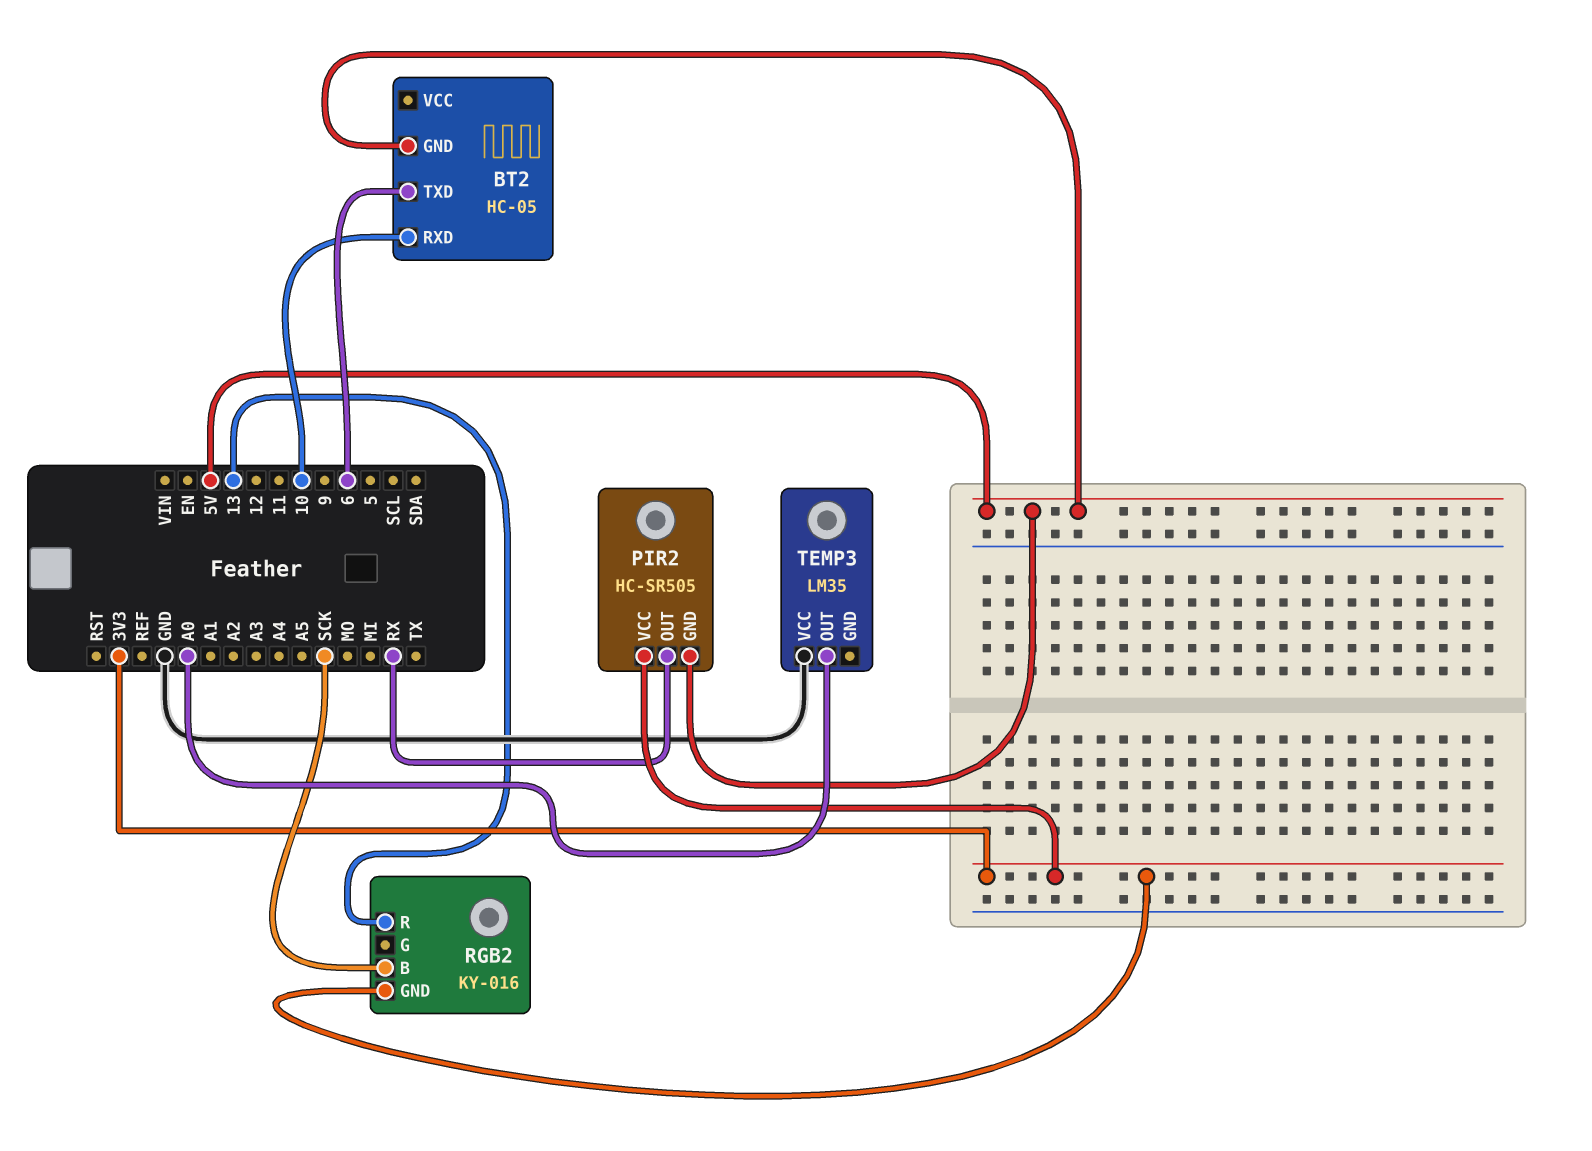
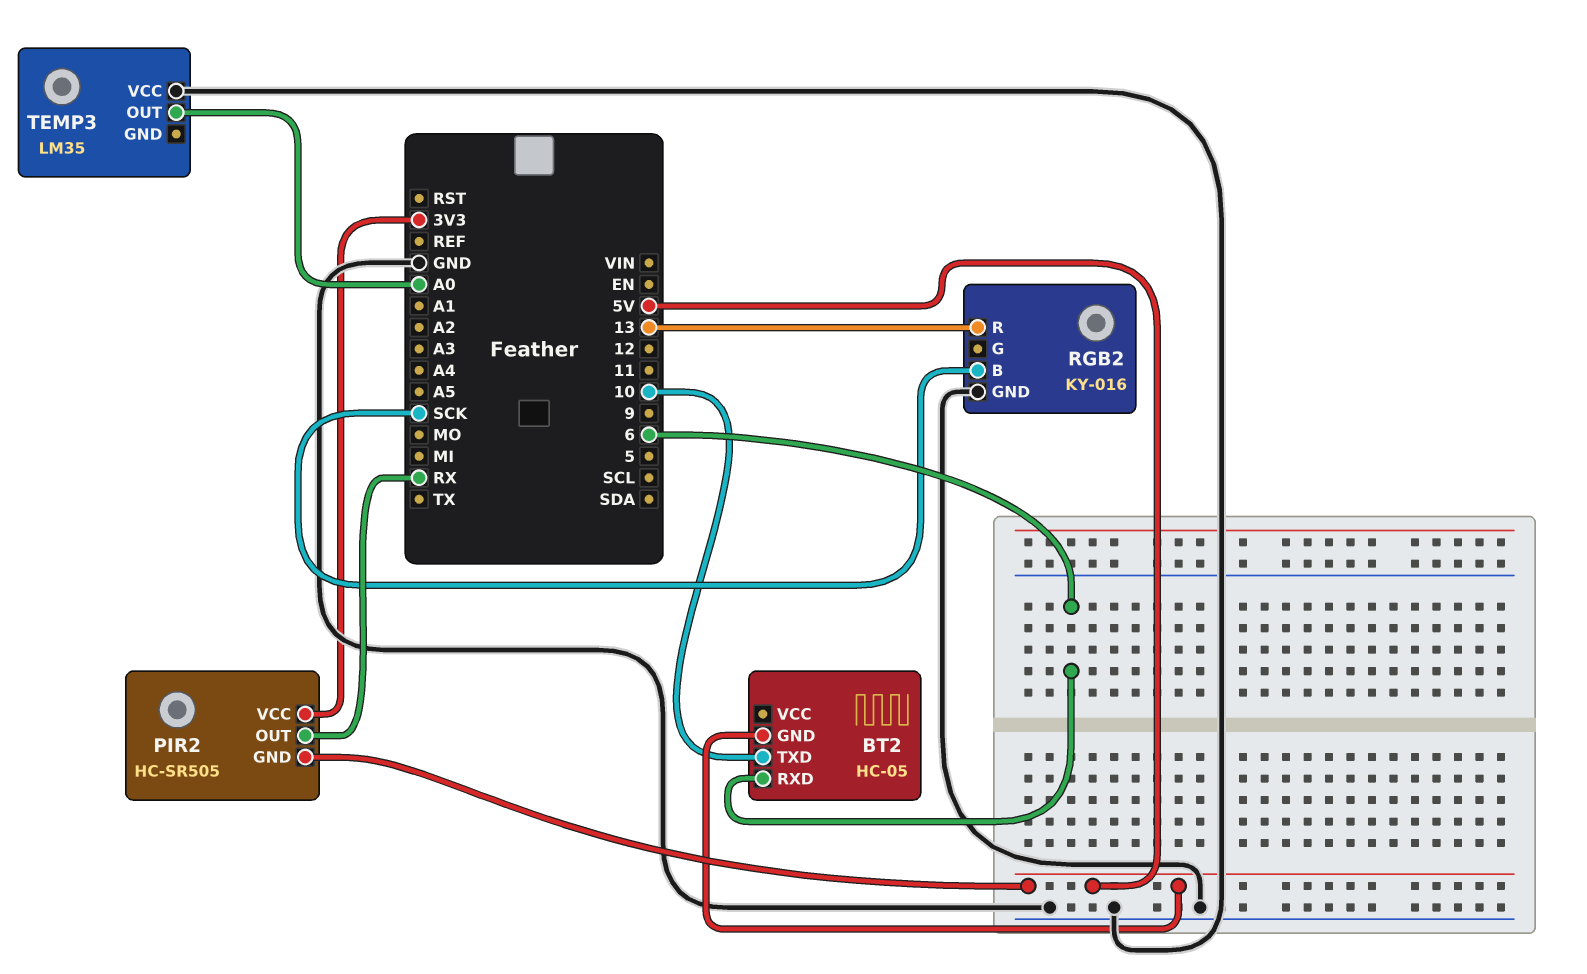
BT2 pin RXD: 10 -> 6
BT2 pin TXD: 6 -> 10
RGB2 pin GND: 3V3 -> GND

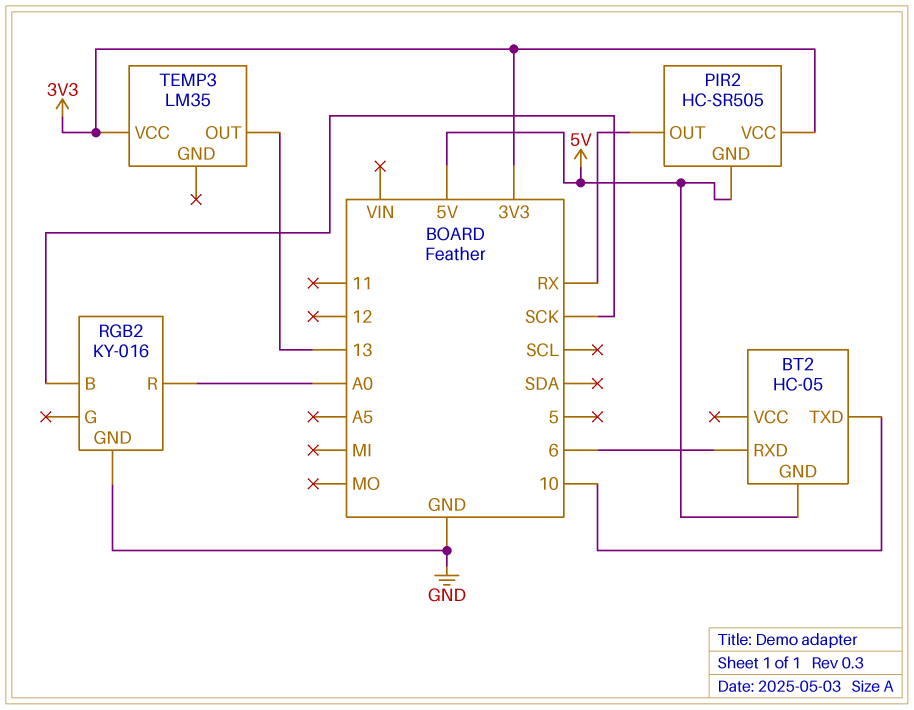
RGB2 pin R: 13 -> A0
TEMP3 pin OUT: A0 -> 13
TEMP3 pin VCC: GND -> 3V3

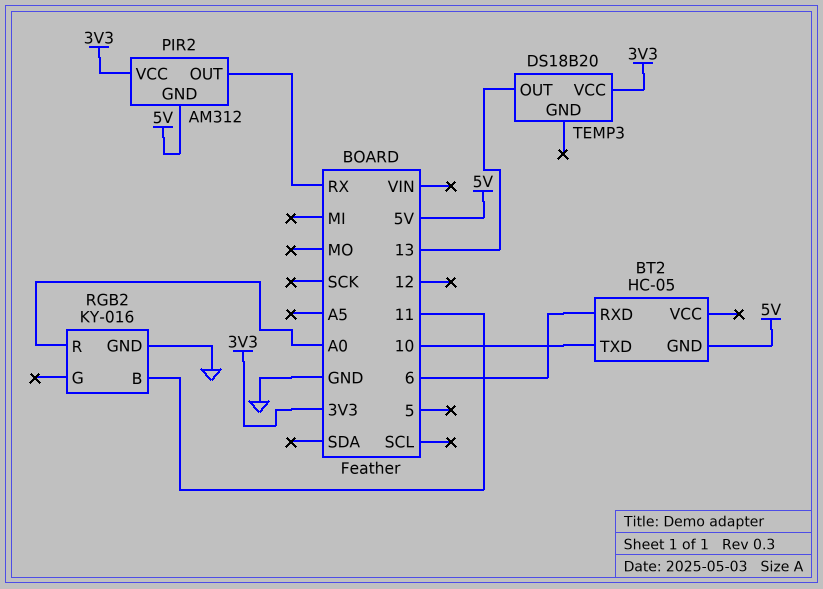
PIR2: HC-SR505 -> AM312
RGB2 pin B: SCK -> 11
TEMP3: LM35 -> DS18B20

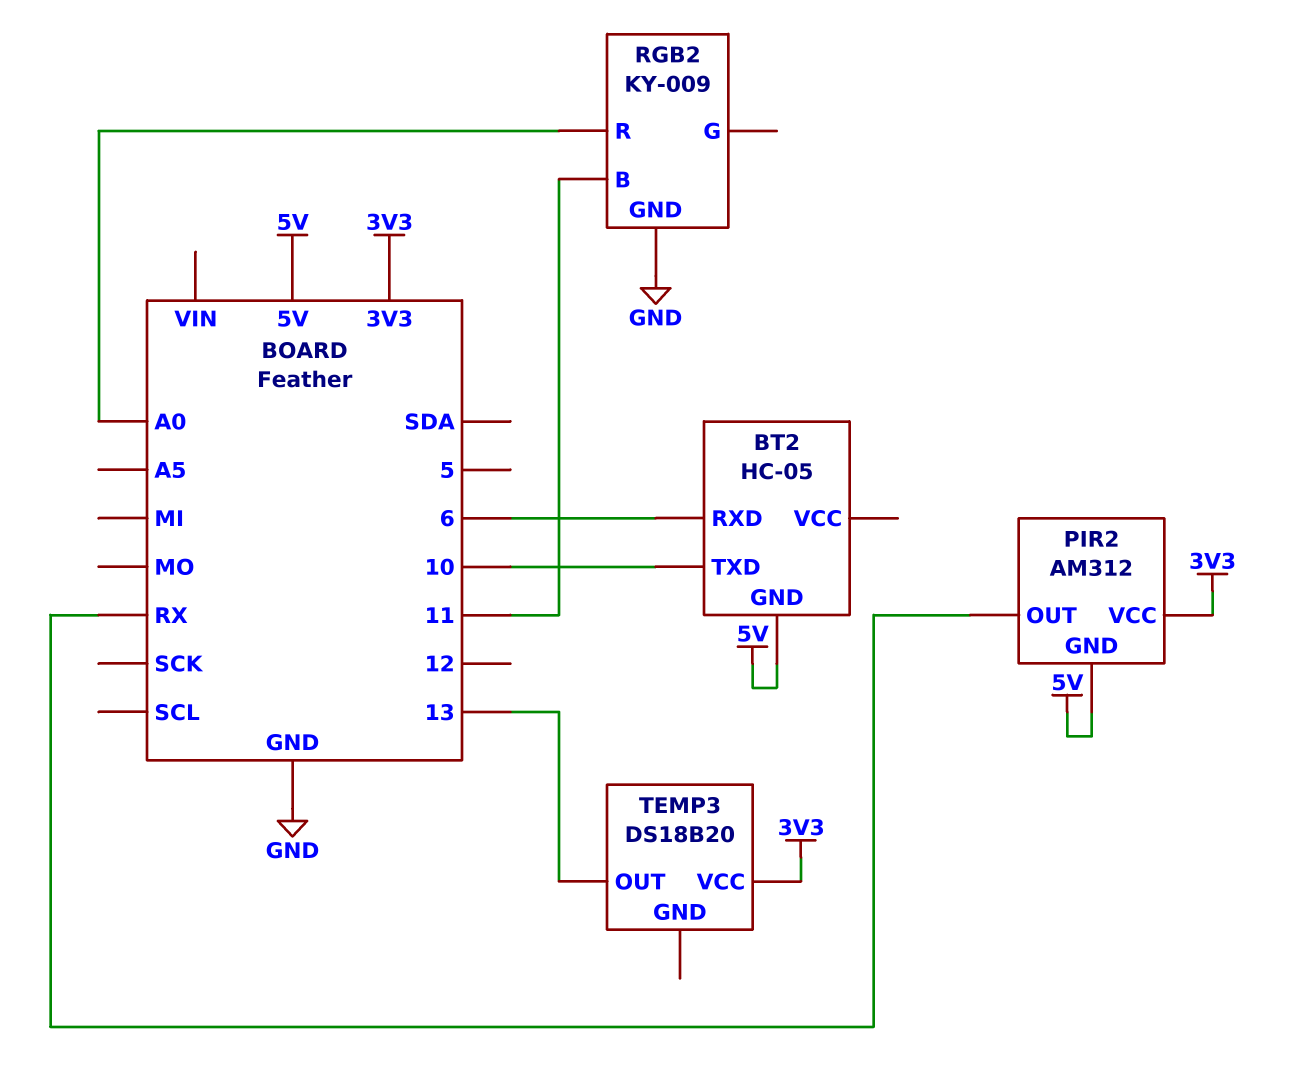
RGB2: KY-016 -> KY-009

